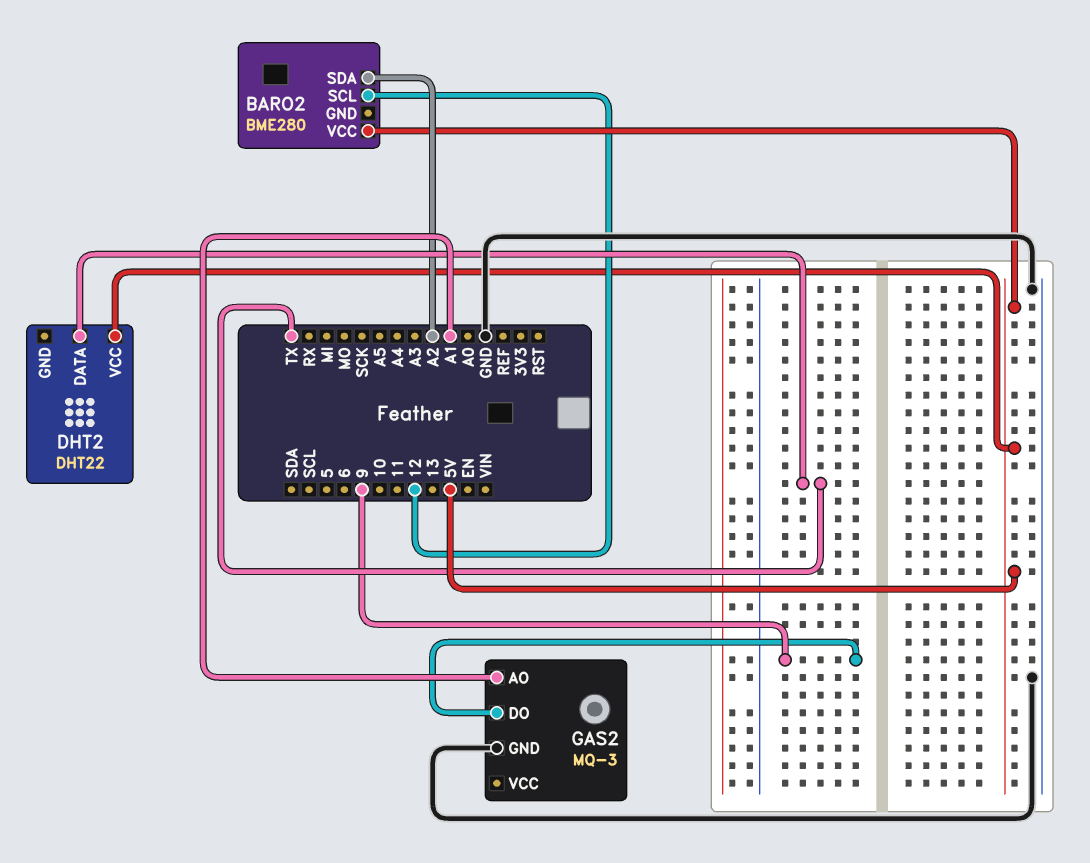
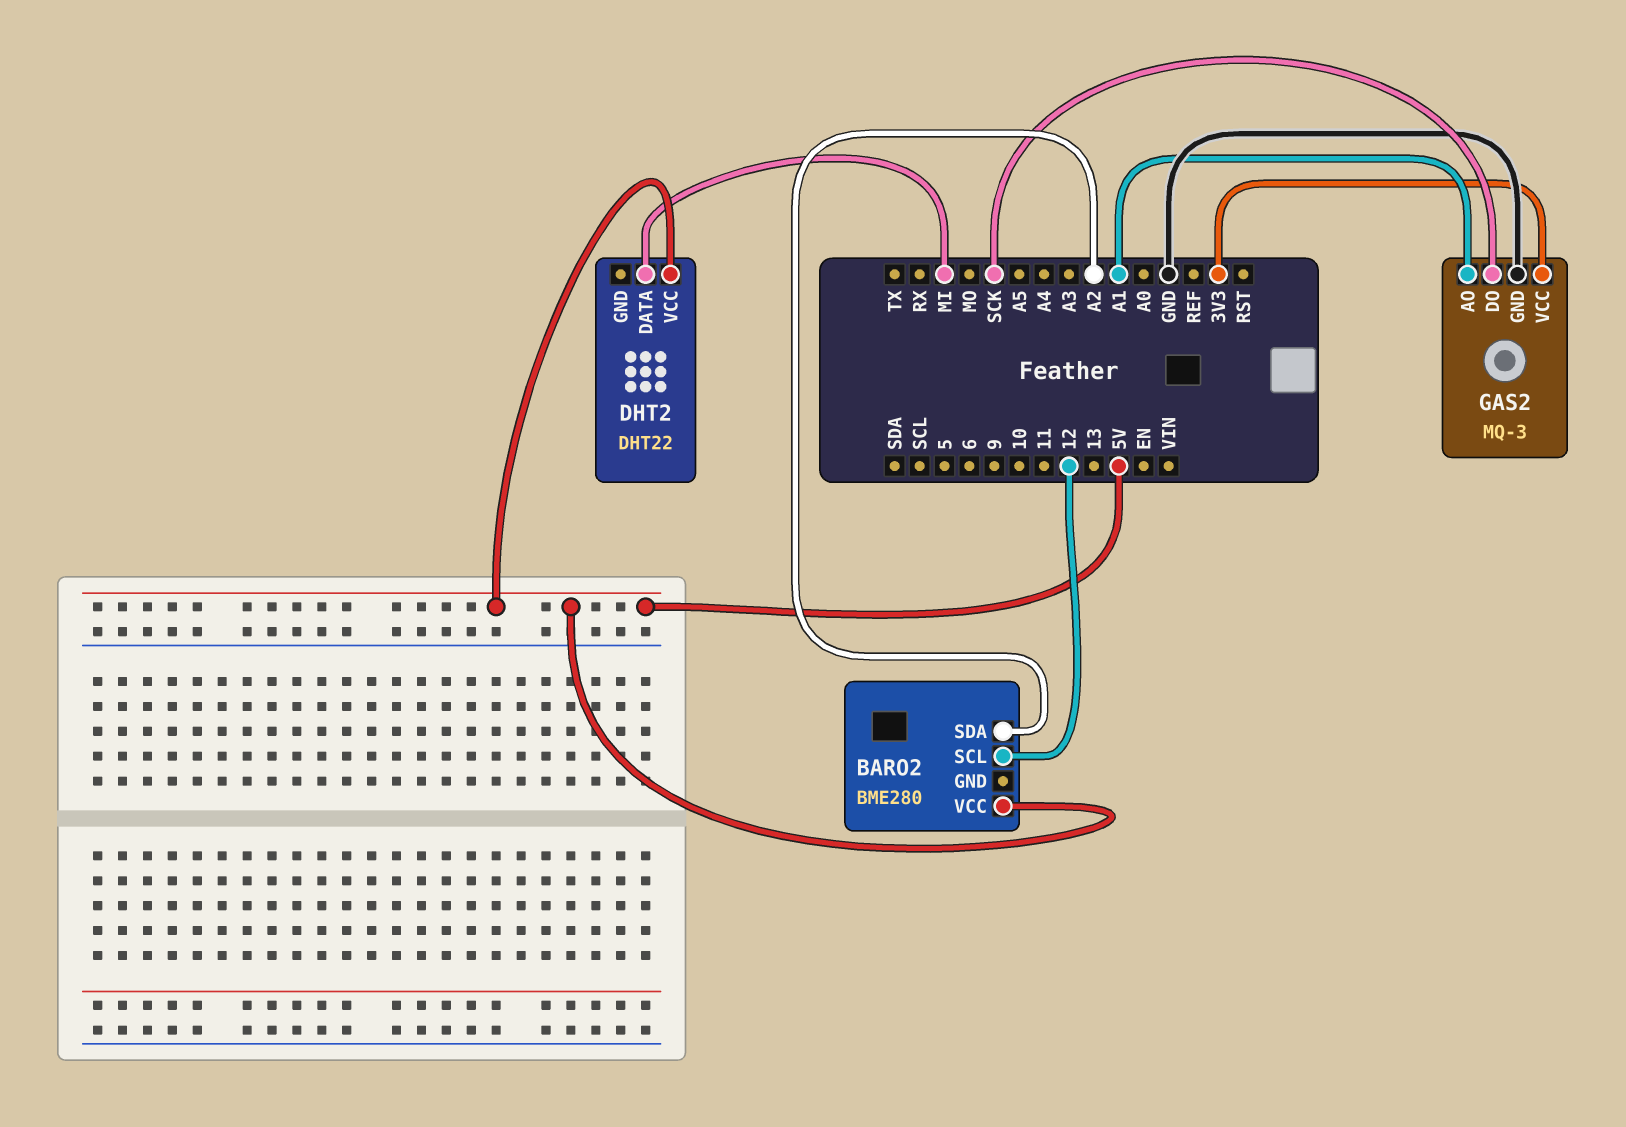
DHT2 pin DATA: TX -> MI
GAS2 pin DO: 9 -> SCK
GAS2 pin VCC: none -> 3V3

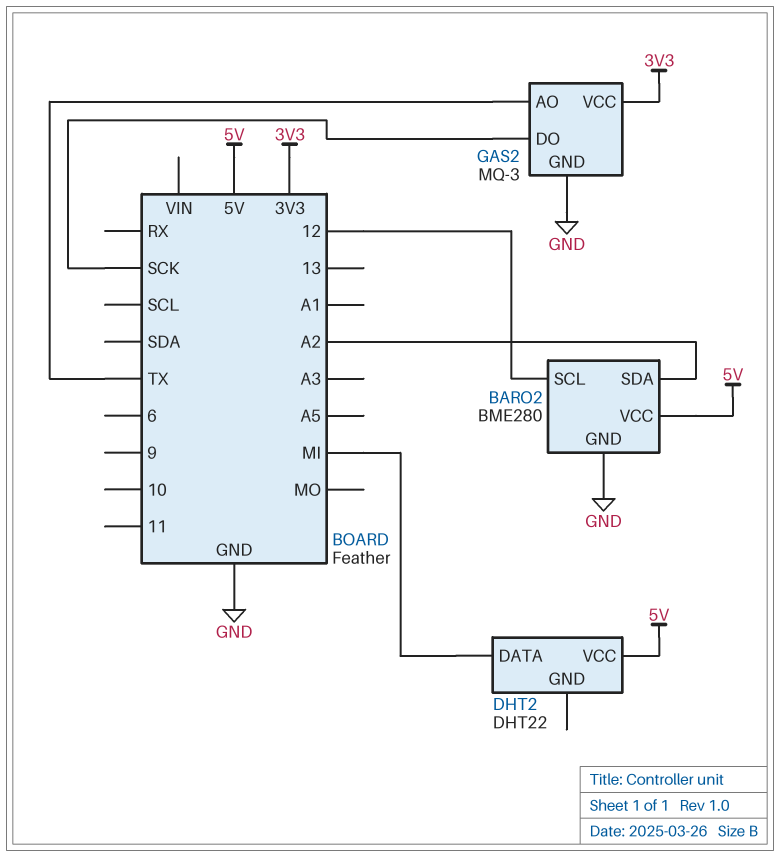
BARO2 pin GND: none -> GND
GAS2 pin AO: A1 -> TX

